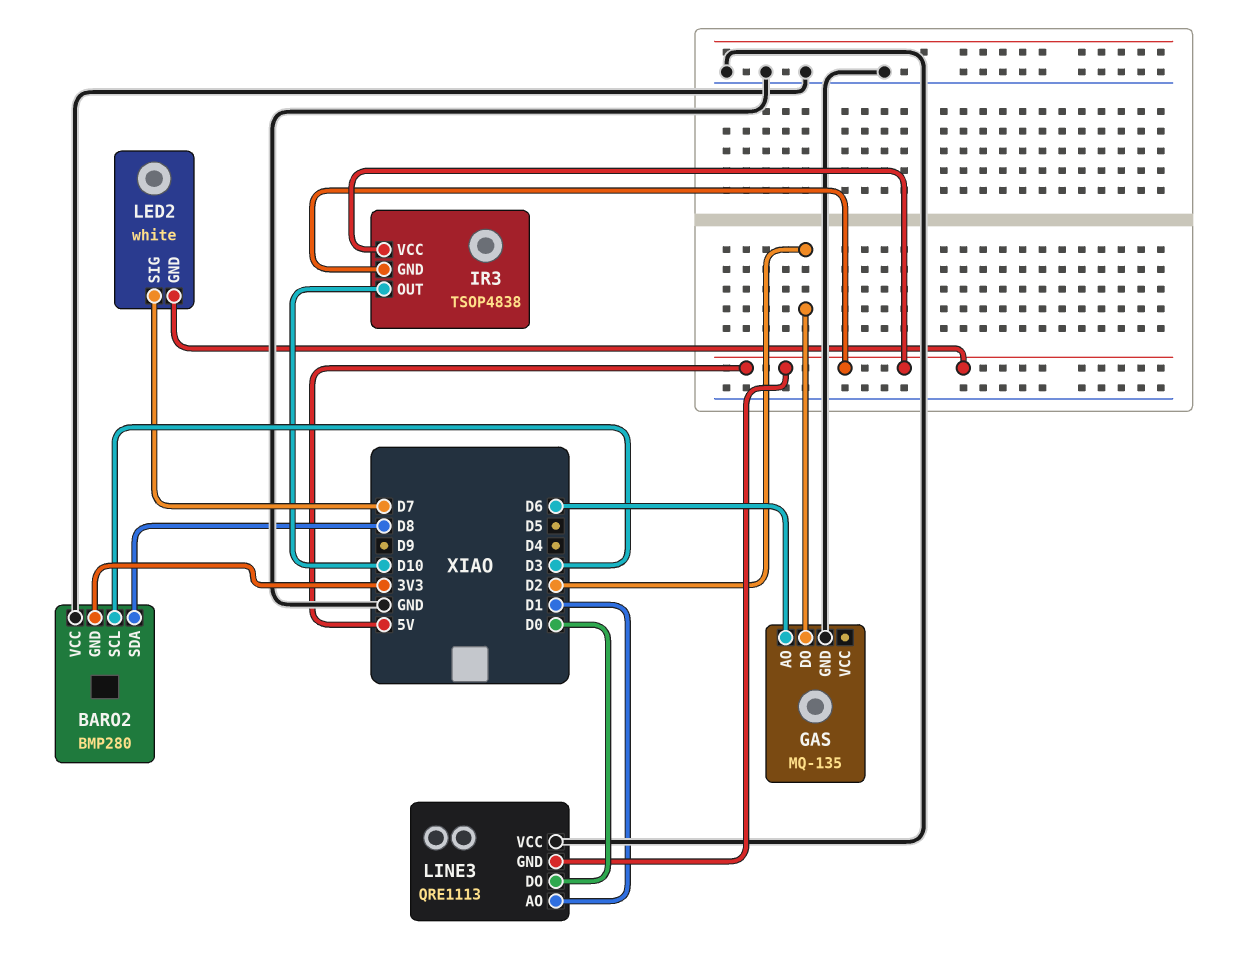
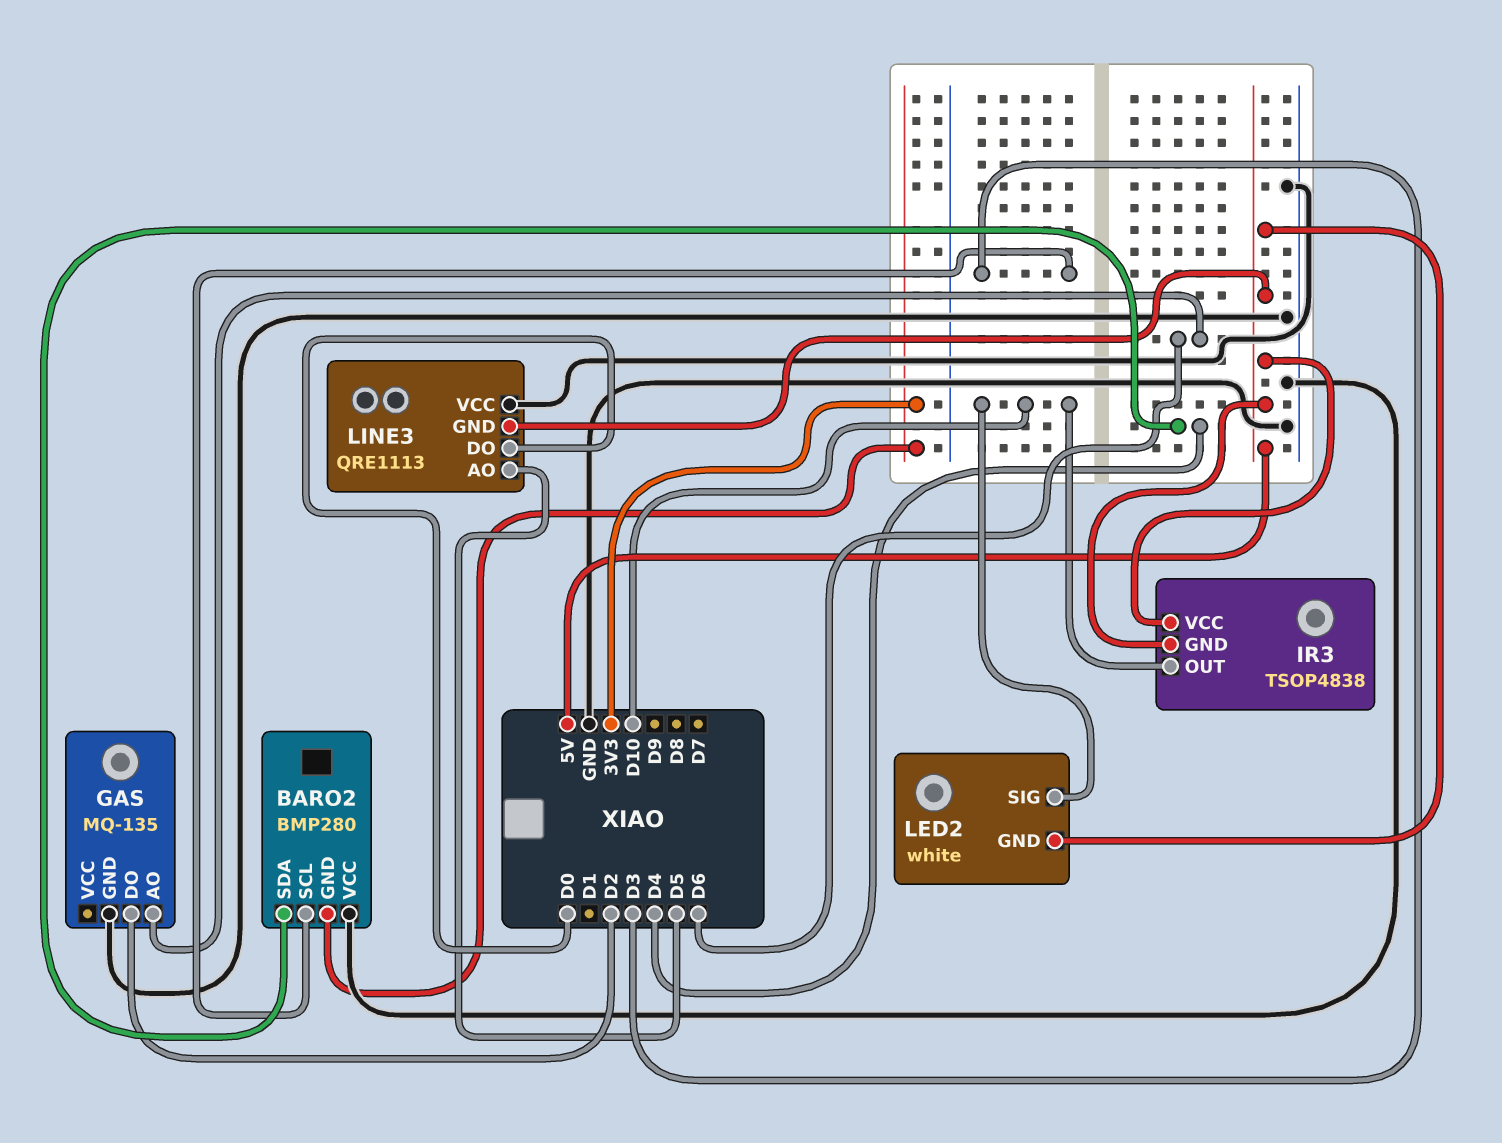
BARO2 pin SDA: D8 -> D4
LED2 pin SIG: D7 -> D10
LINE3 pin AO: D1 -> D5

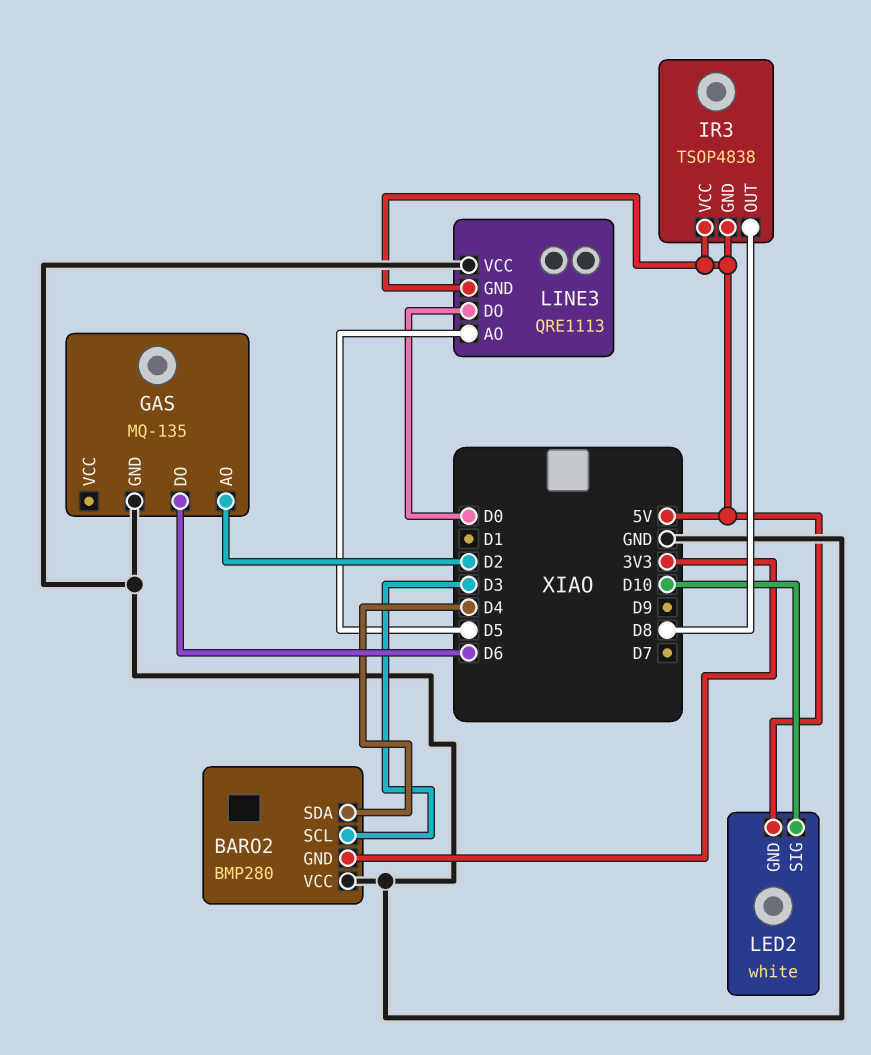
GAS pin AO: D6 -> D2
GAS pin DO: D2 -> D6
IR3 pin OUT: D10 -> D8

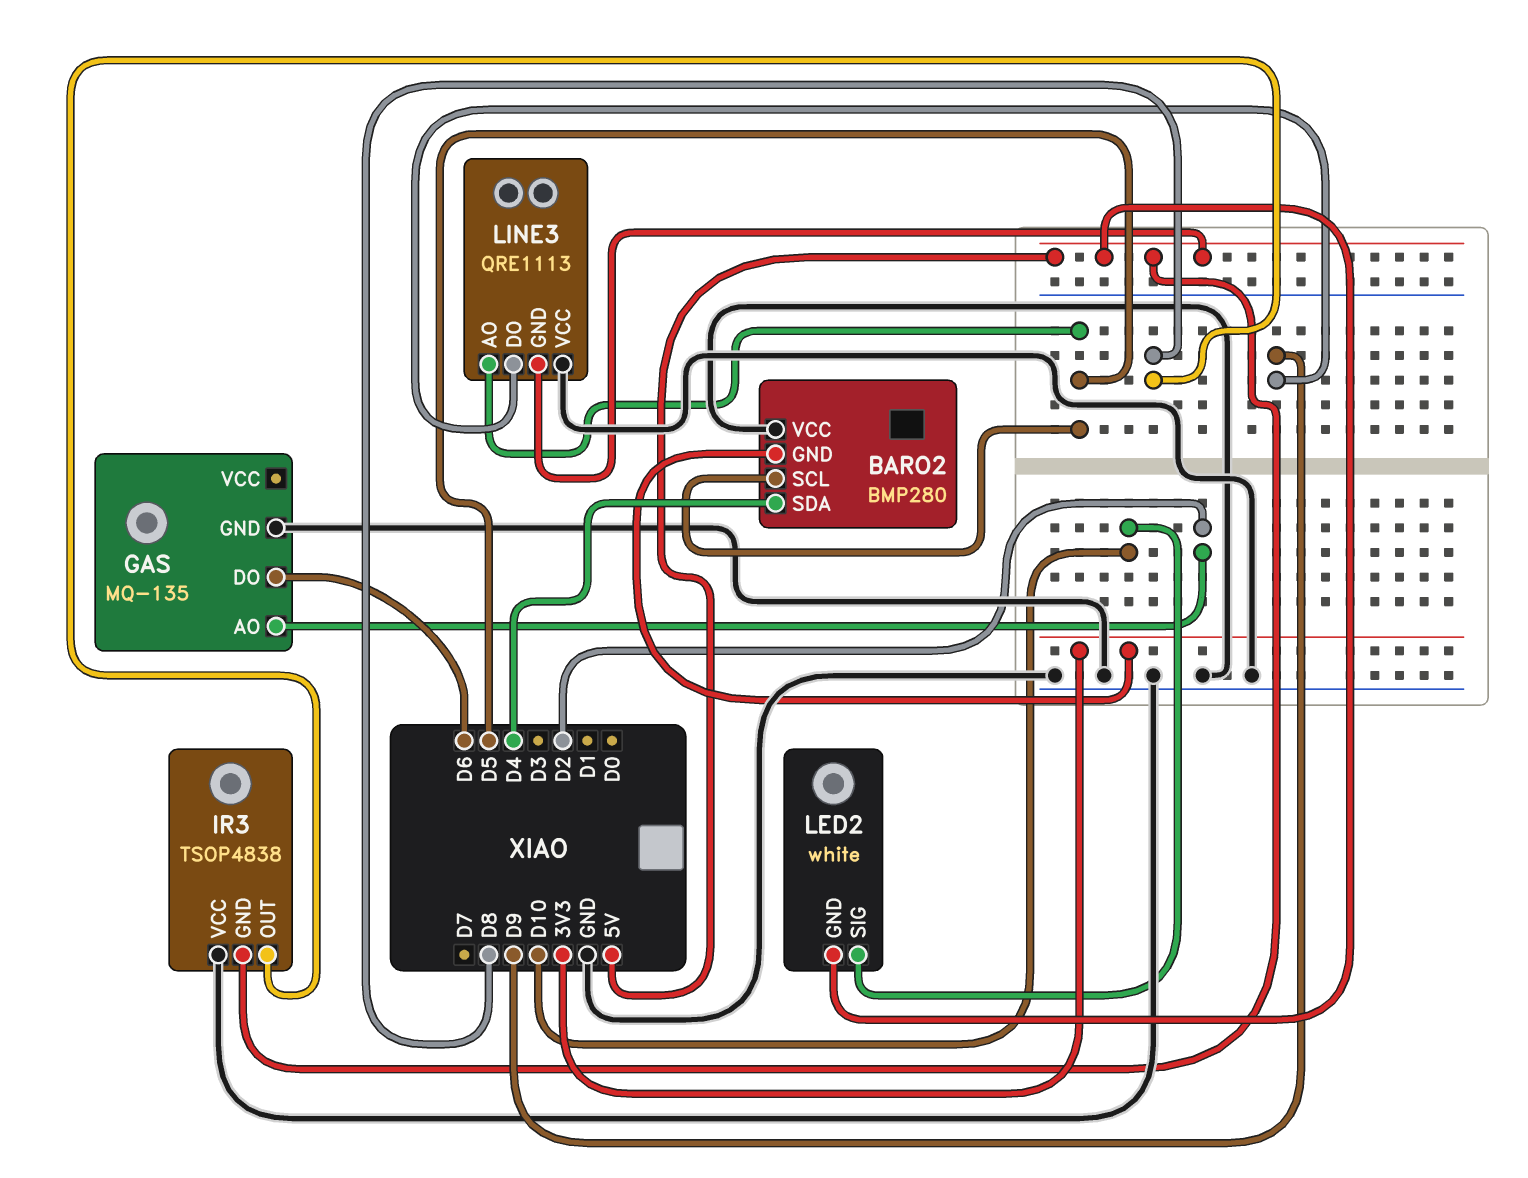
BARO2 pin SCL: D3 -> D5
IR3 pin VCC: 5V -> GND
LINE3 pin DO: D0 -> D9

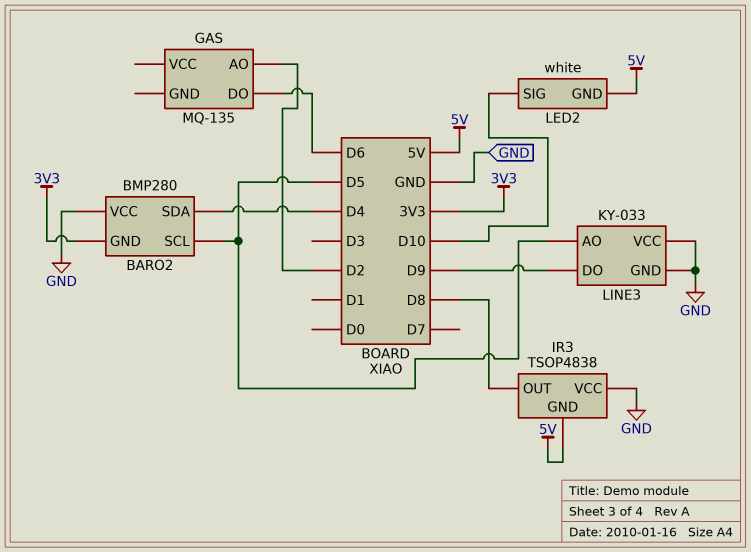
GAS pin GND: GND -> none
LINE3: QRE1113 -> KY-033
LINE3 pin GND: 5V -> GND

